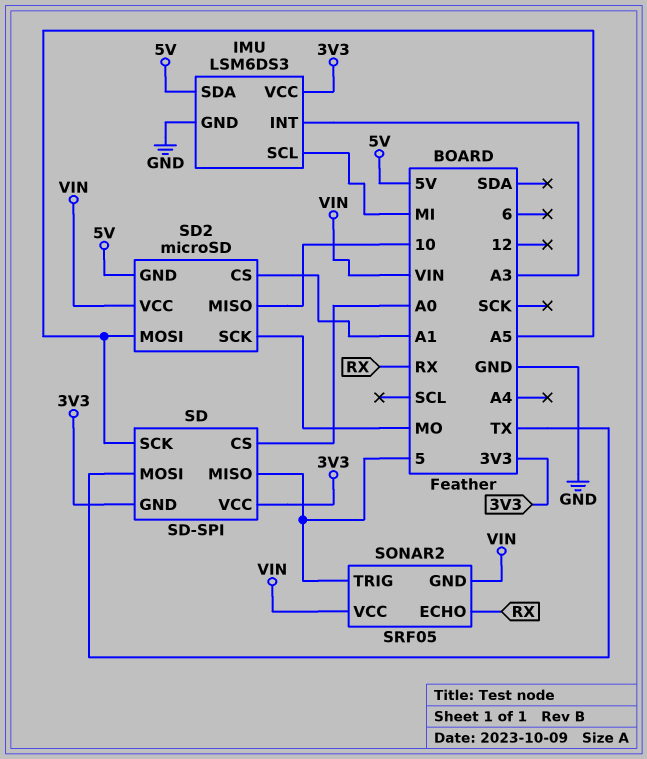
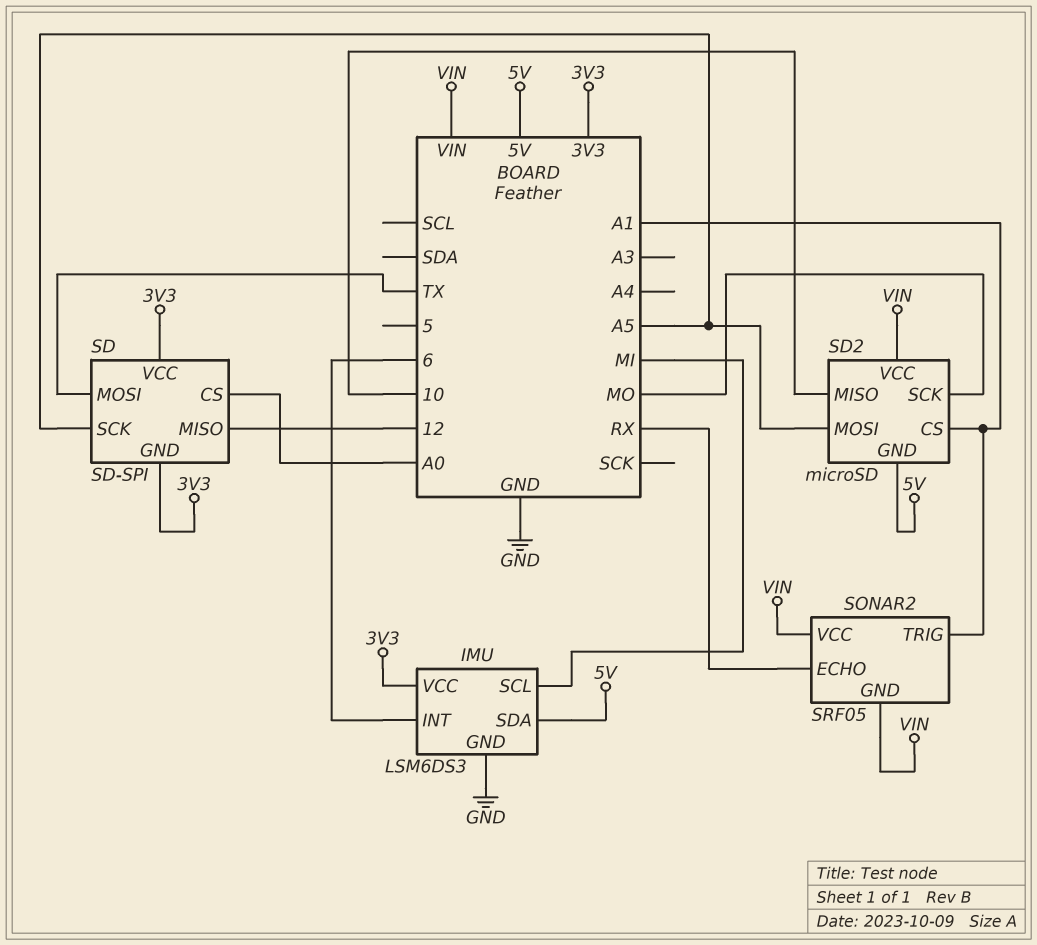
IMU pin INT: A3 -> 6
SD pin MISO: 5 -> 12
SONAR2 pin TRIG: 5 -> A1

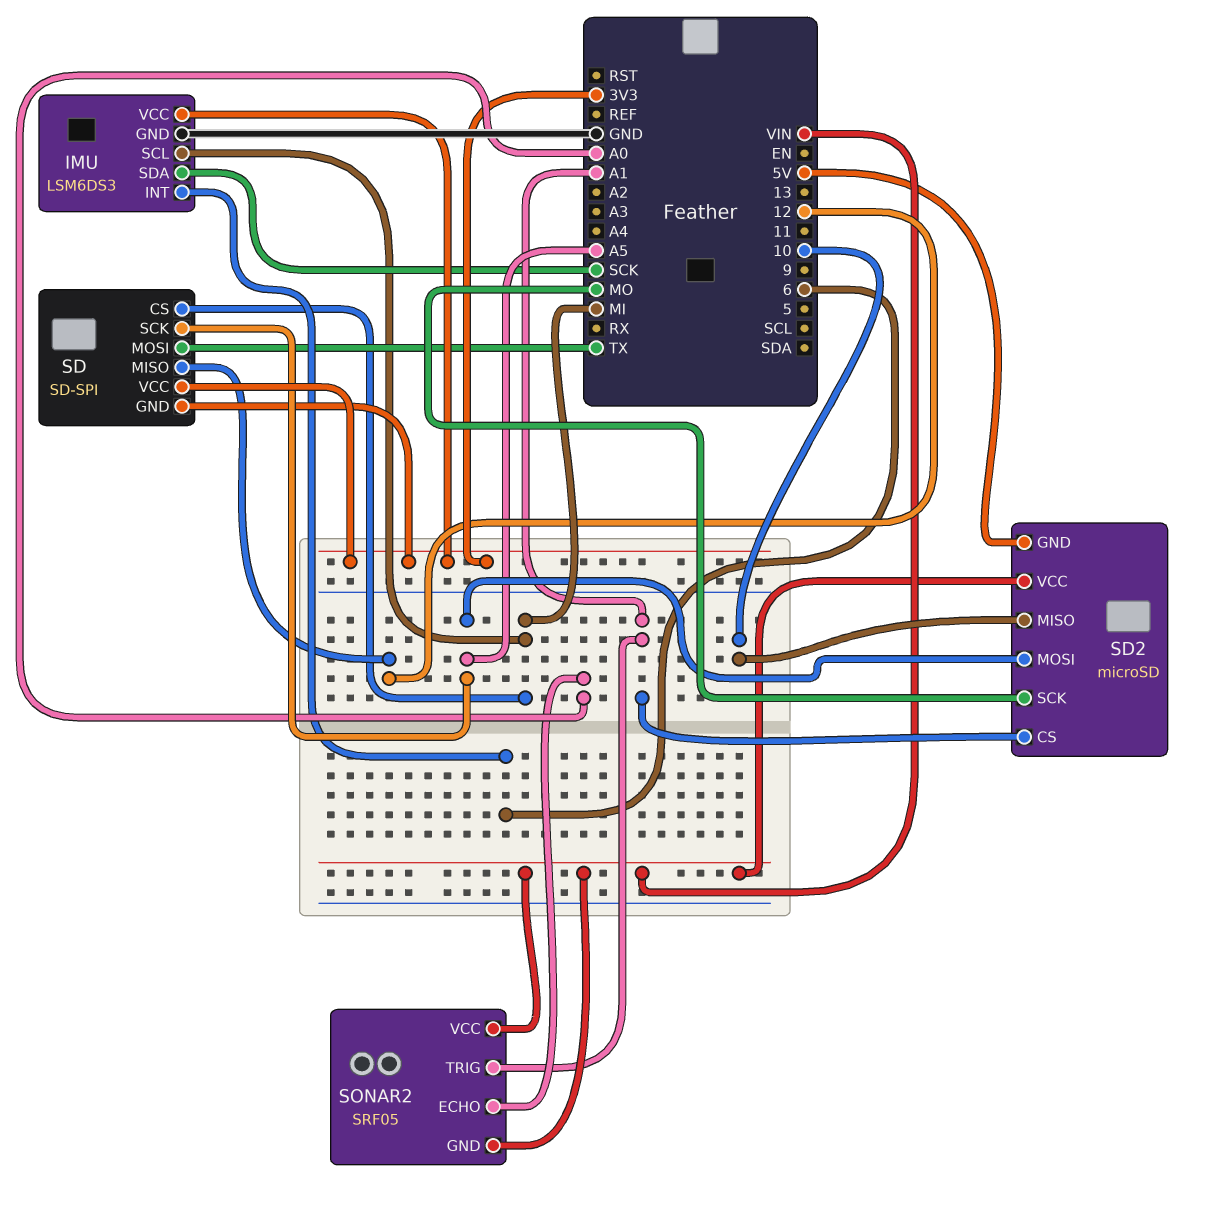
IMU pin SDA: 5V -> SCK
SD pin CS: A0 -> MI
SONAR2 pin ECHO: RX -> A0

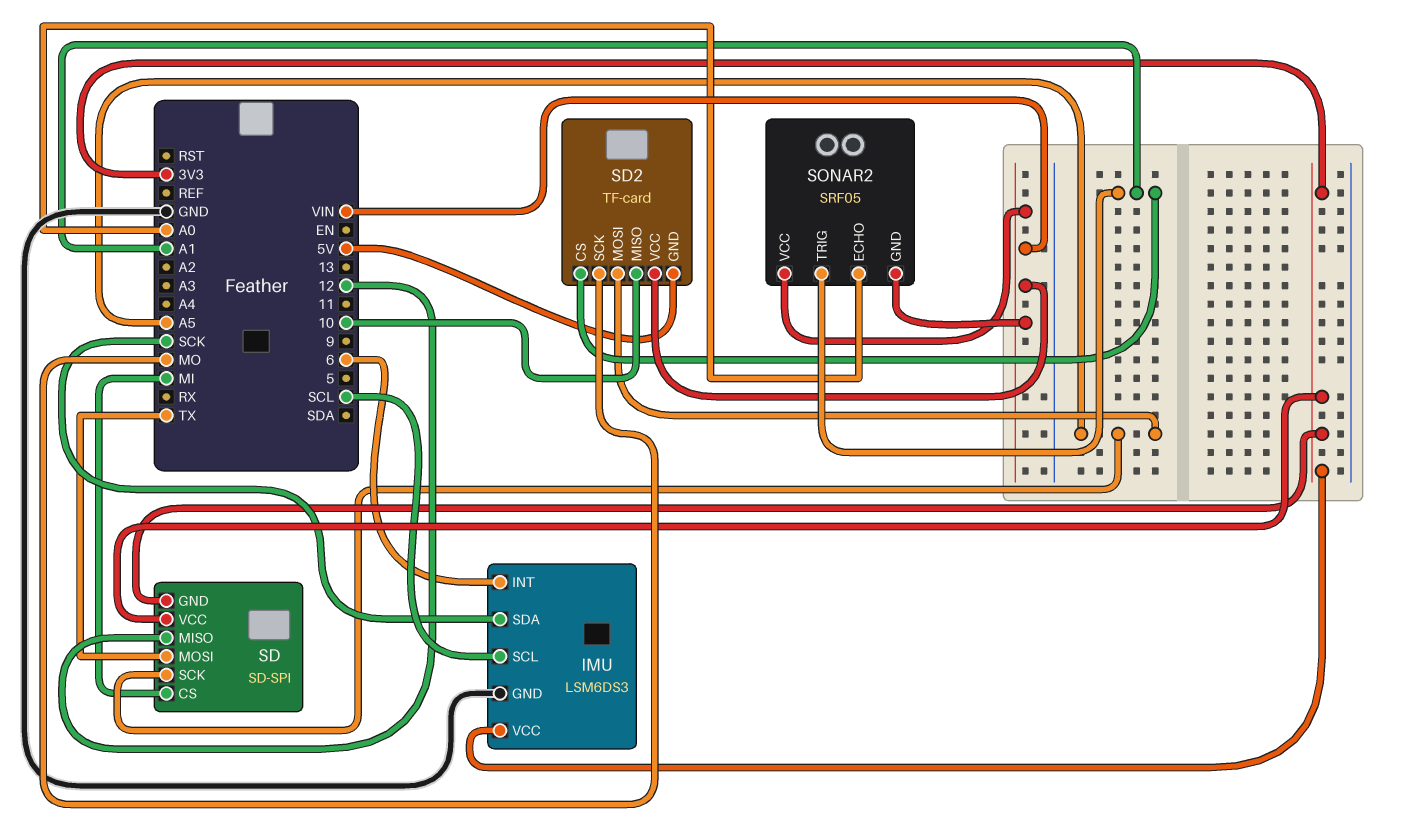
IMU pin SCL: MI -> SCL
SD2: microSD -> TF-card

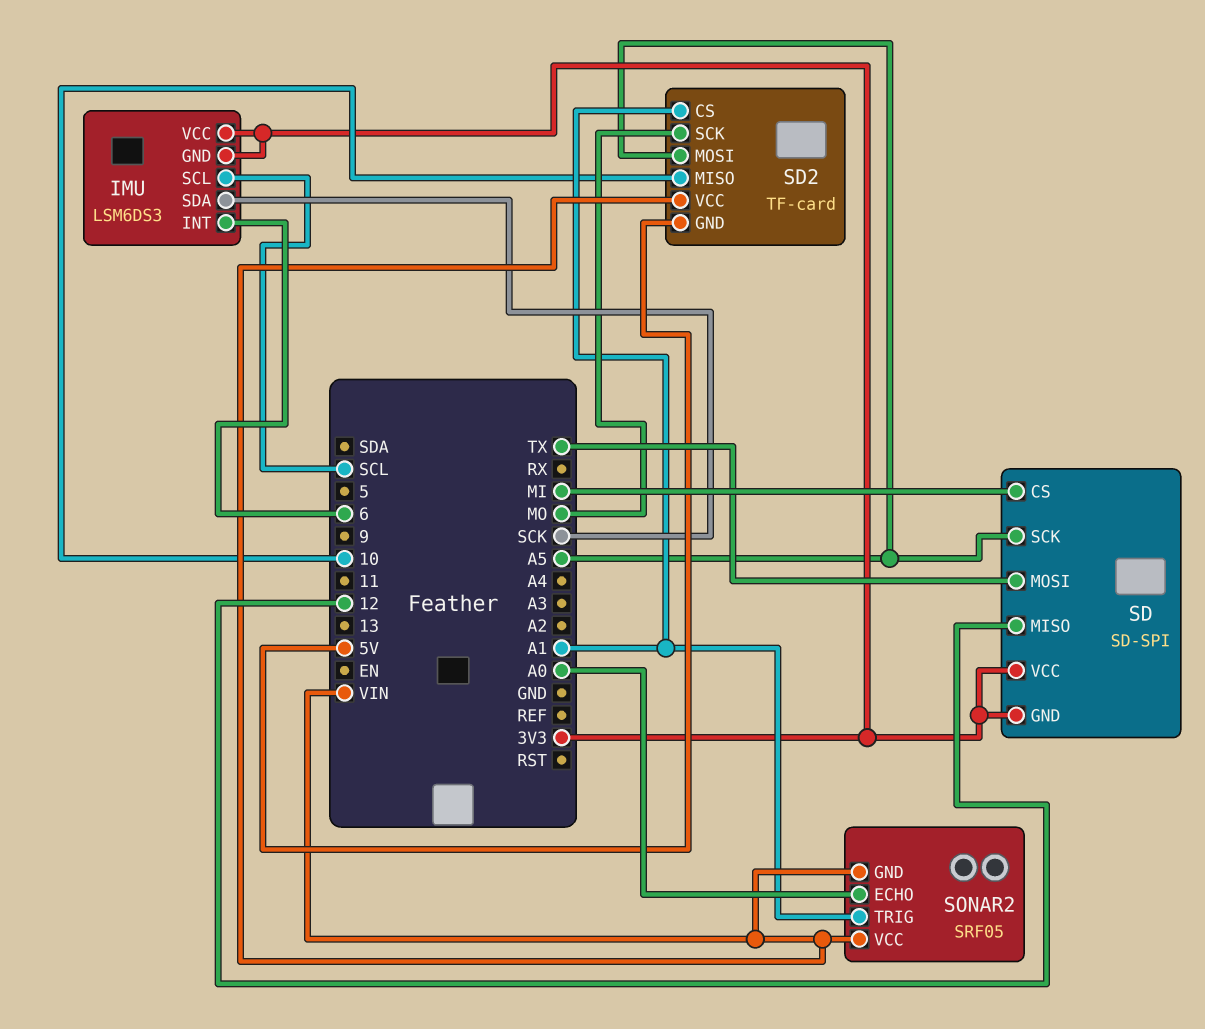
IMU pin GND: GND -> 3V3

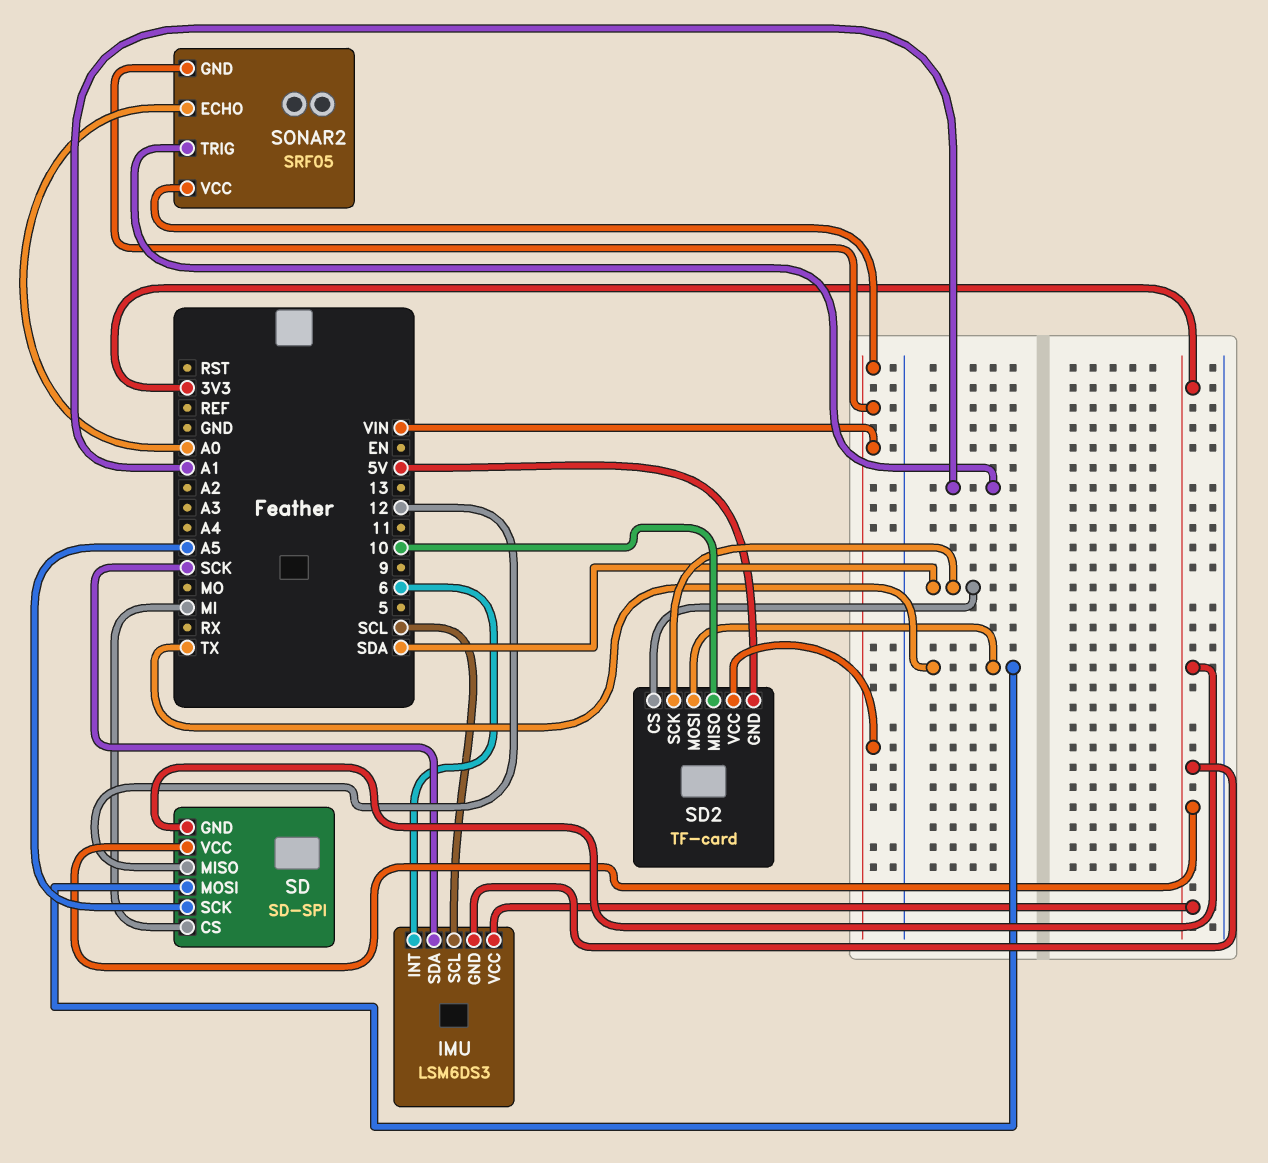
SD2 pin CS: A1 -> SDA
SD2 pin MOSI: A5 -> TX
SD2 pin SCK: MO -> SDA

